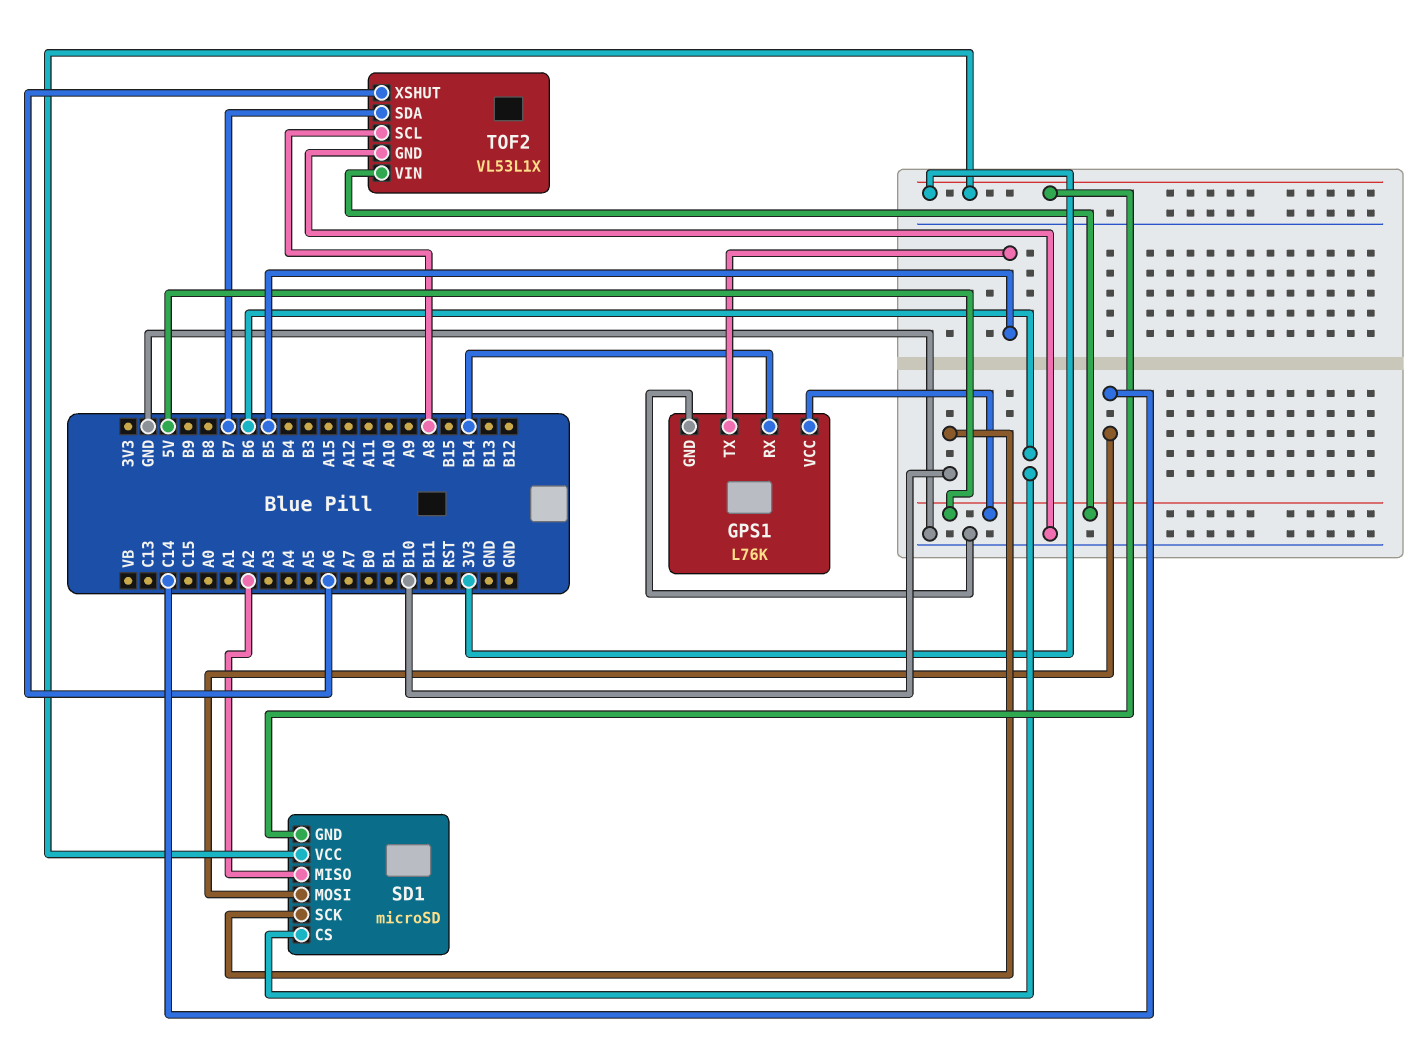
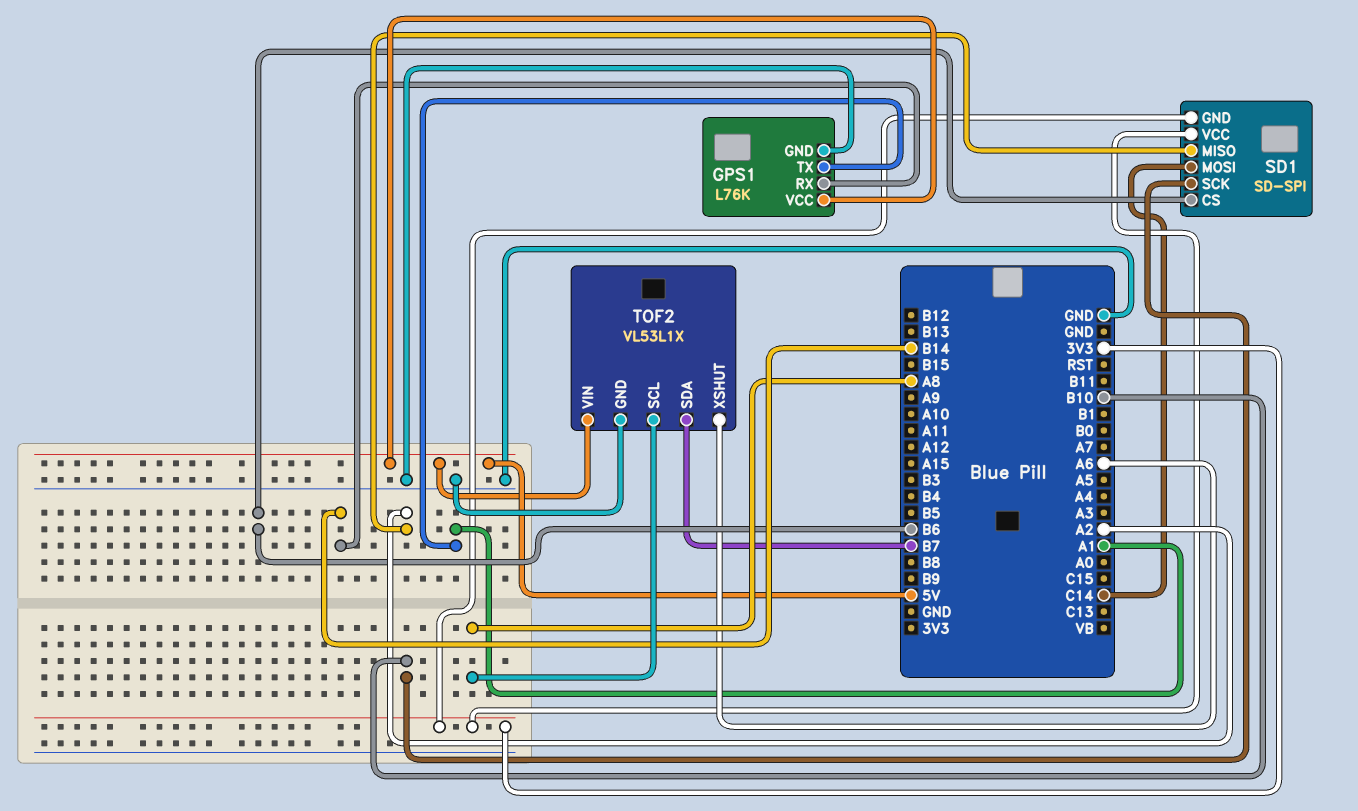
GPS1 pin TX: B5 -> A1
SD1: microSD -> SD-SPI

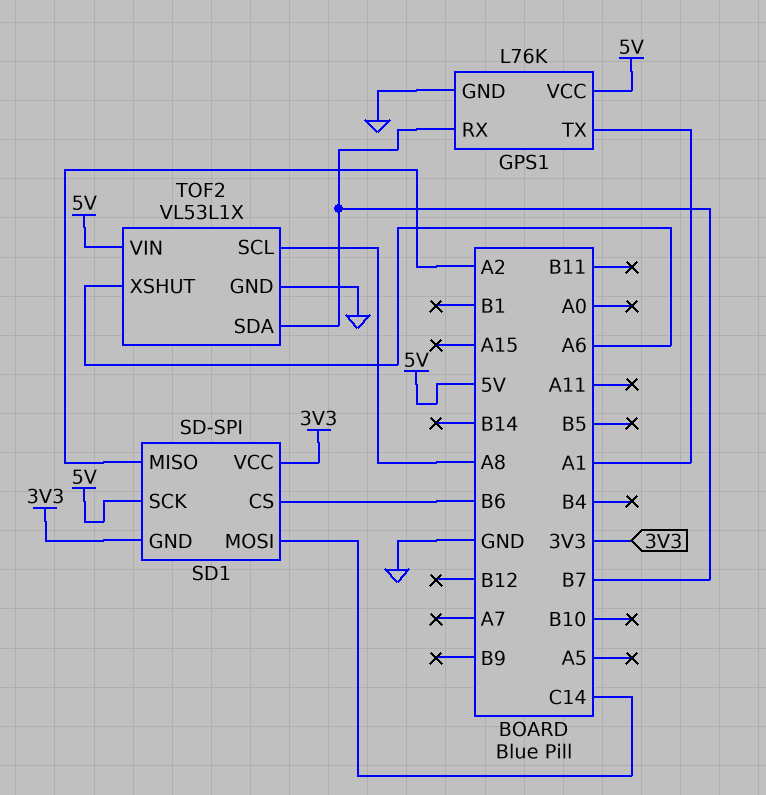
GPS1 pin RX: B14 -> B7
SD1 pin SCK: B10 -> 5V

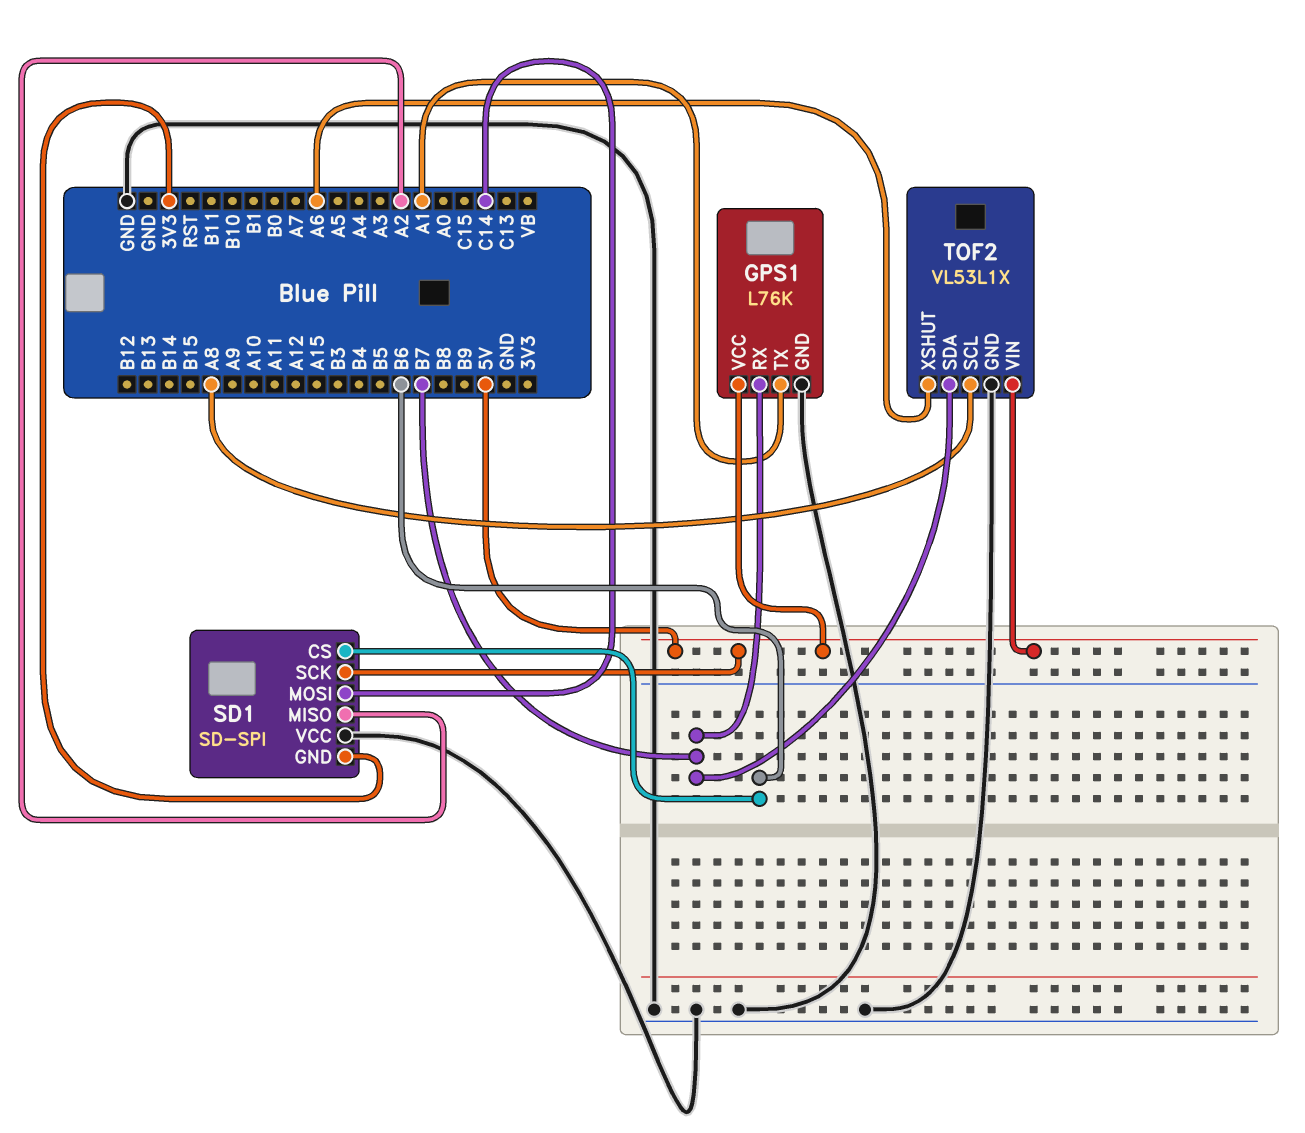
SD1 pin VCC: 3V3 -> GND

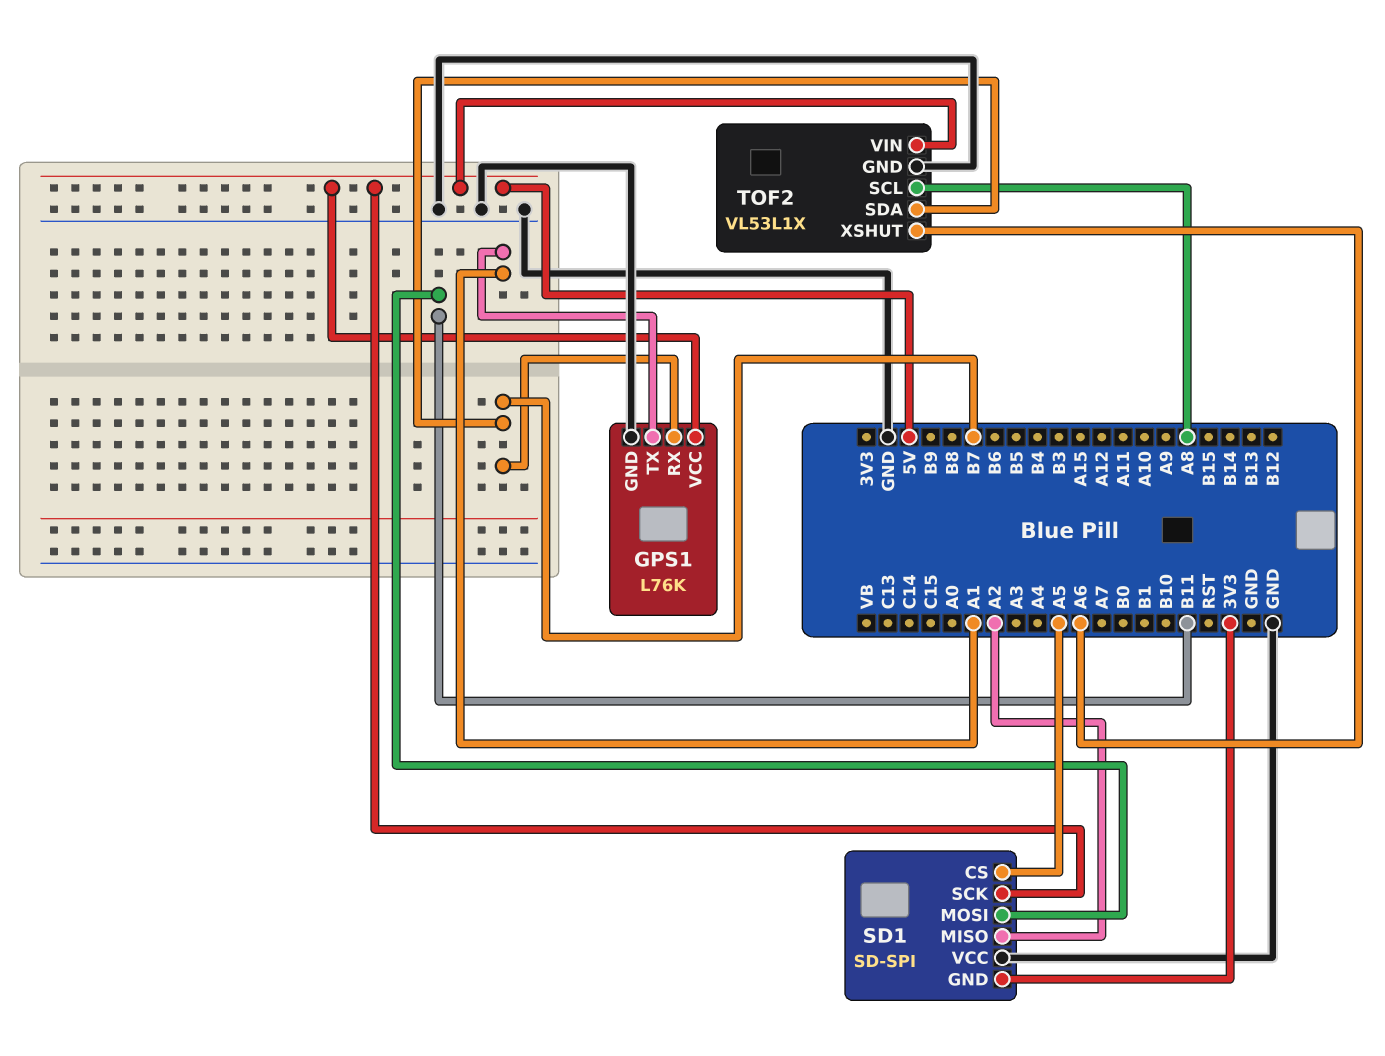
SD1 pin CS: B6 -> A5
SD1 pin MOSI: C14 -> B11

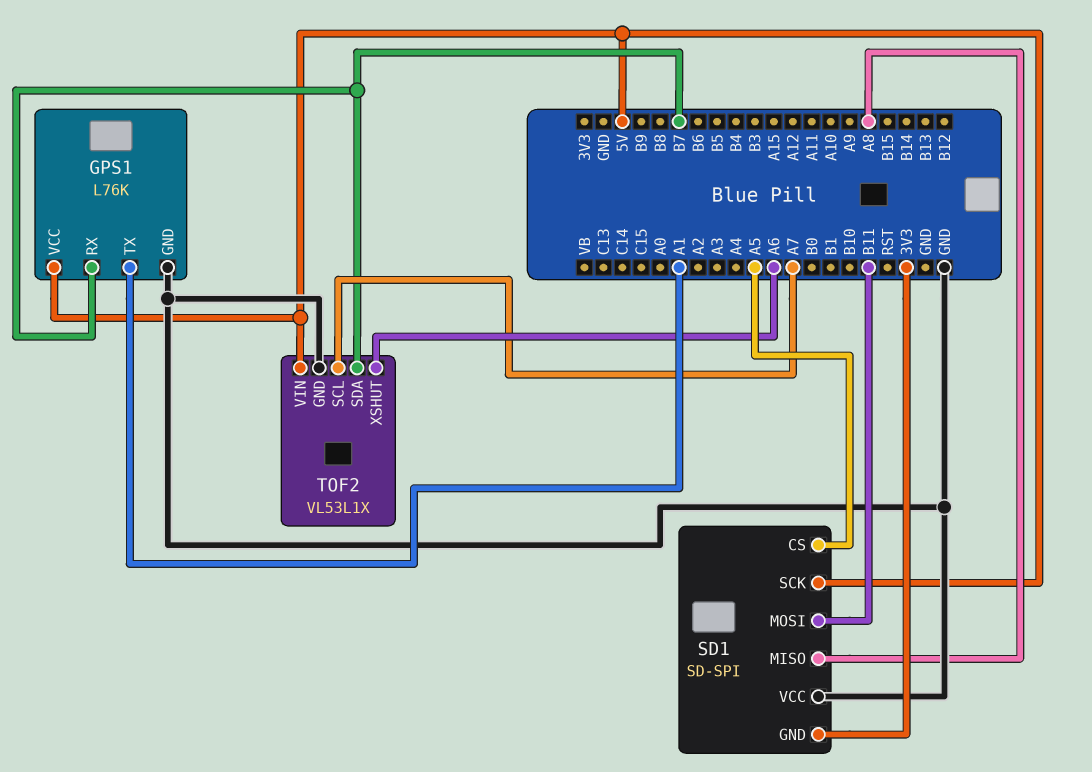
SD1 pin MISO: A2 -> A8
TOF2 pin SCL: A8 -> A7

